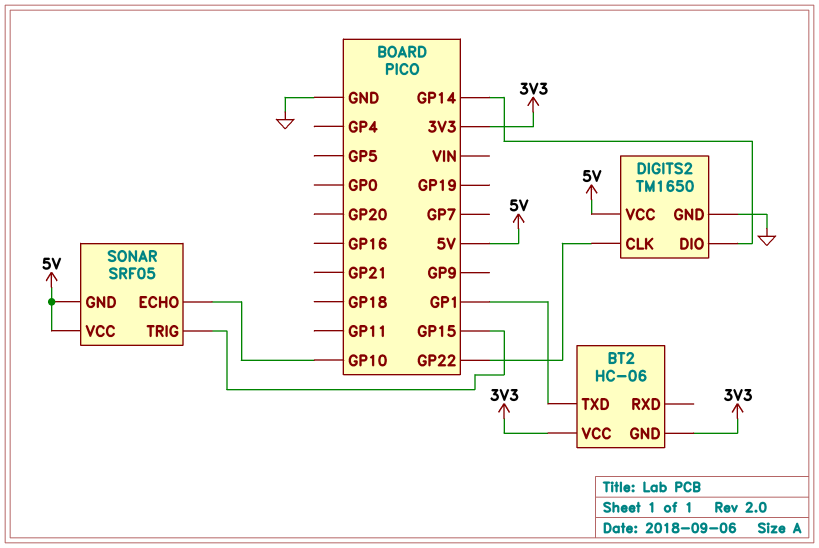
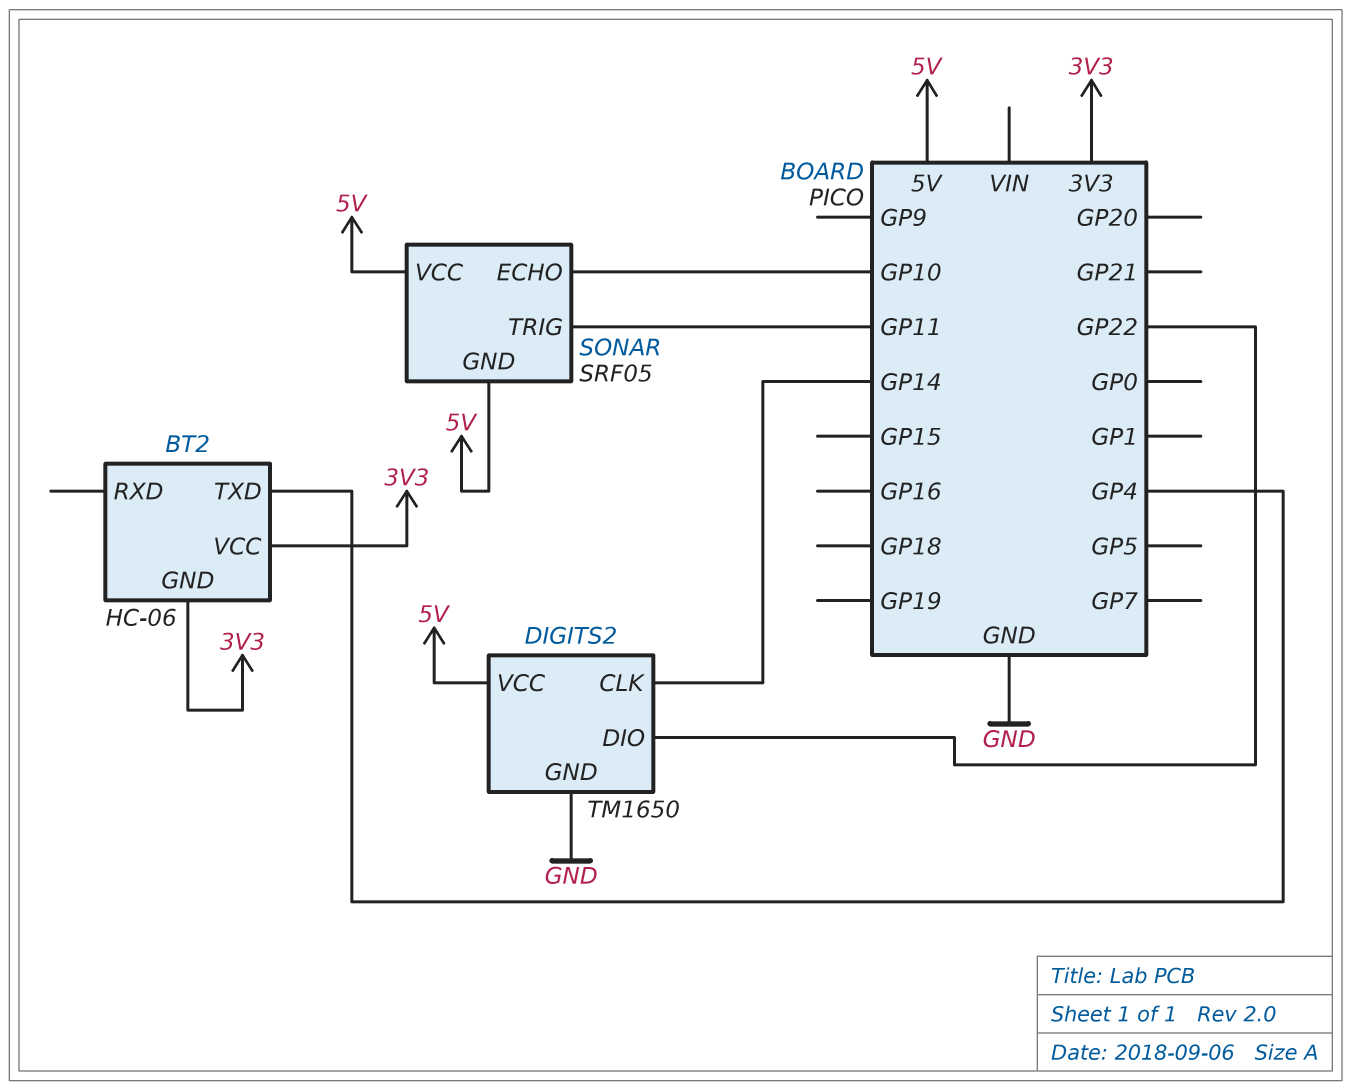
BT2 pin TXD: GP1 -> GP4
DIGITS2 pin CLK: GP22 -> GP14
DIGITS2 pin DIO: GP14 -> GP22
SONAR pin TRIG: GP15 -> GP11

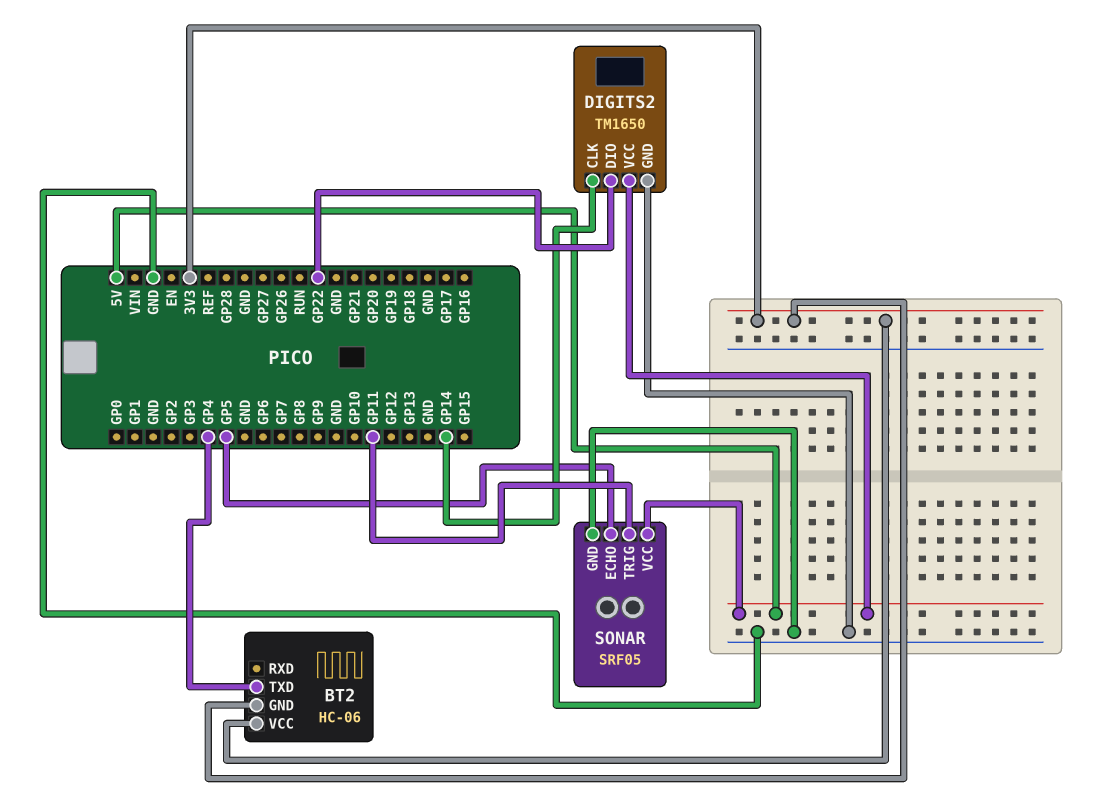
SONAR pin ECHO: GP10 -> GP5
SONAR pin GND: 5V -> GND

